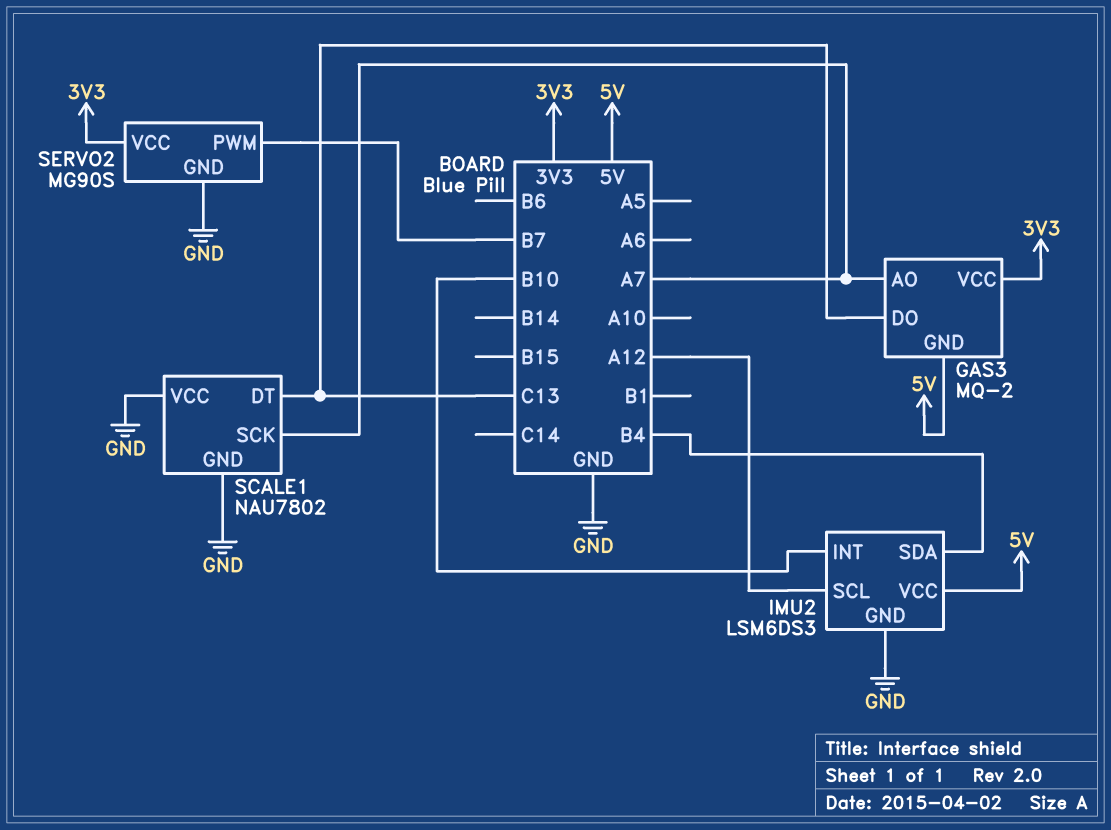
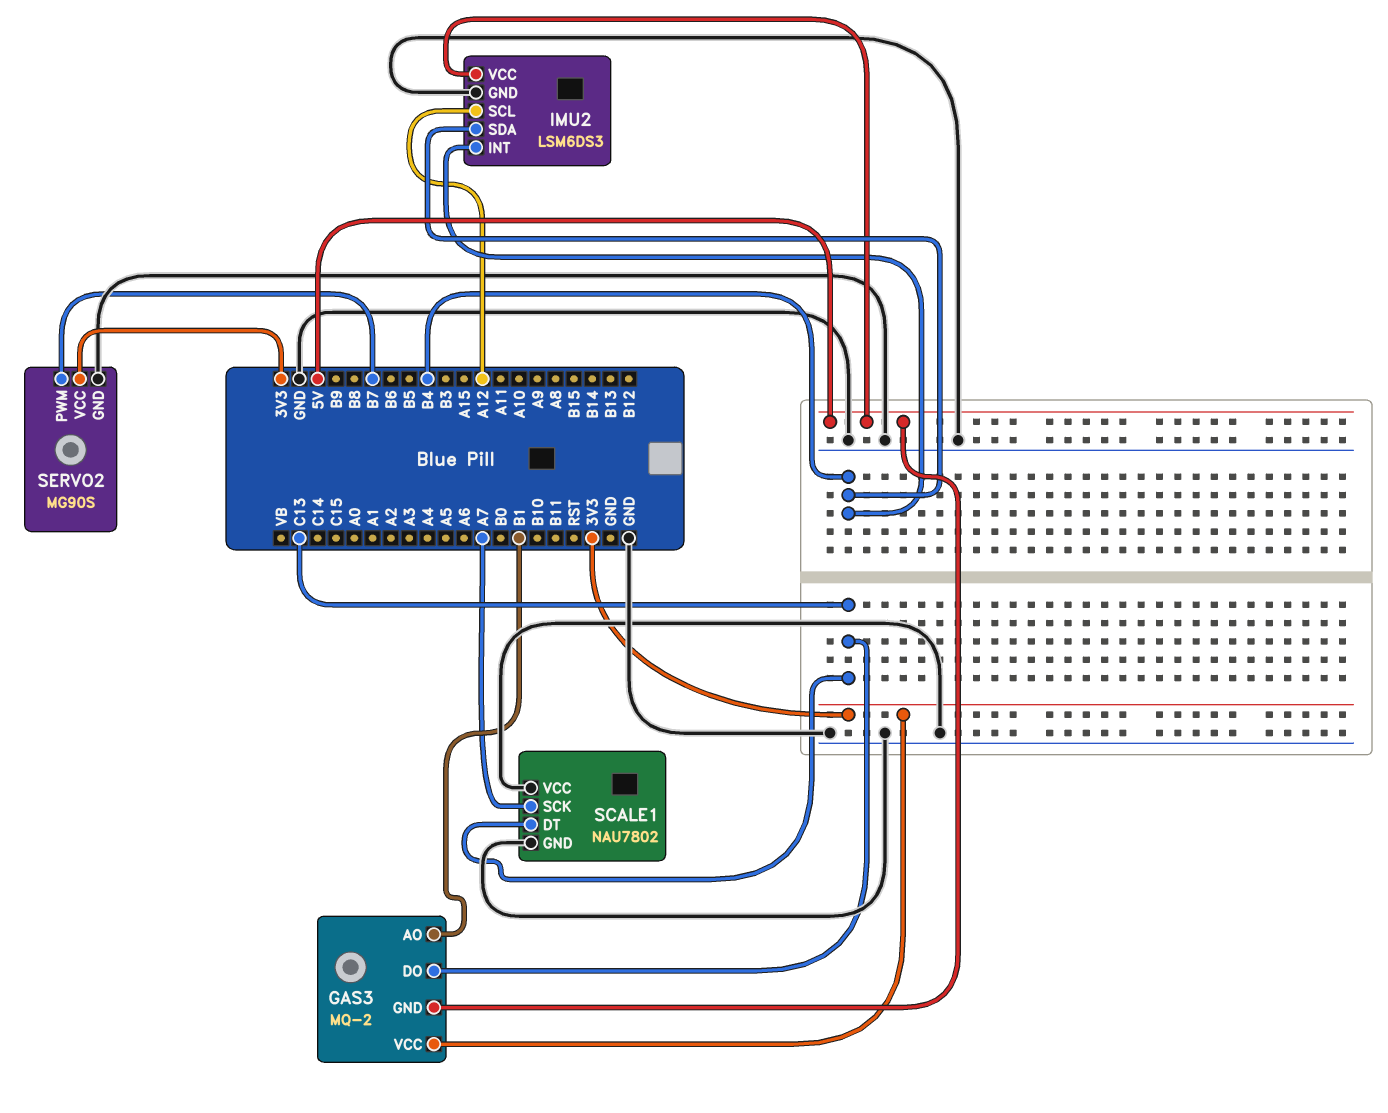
GAS3 pin AO: A7 -> B1
IMU2 pin INT: B10 -> B4

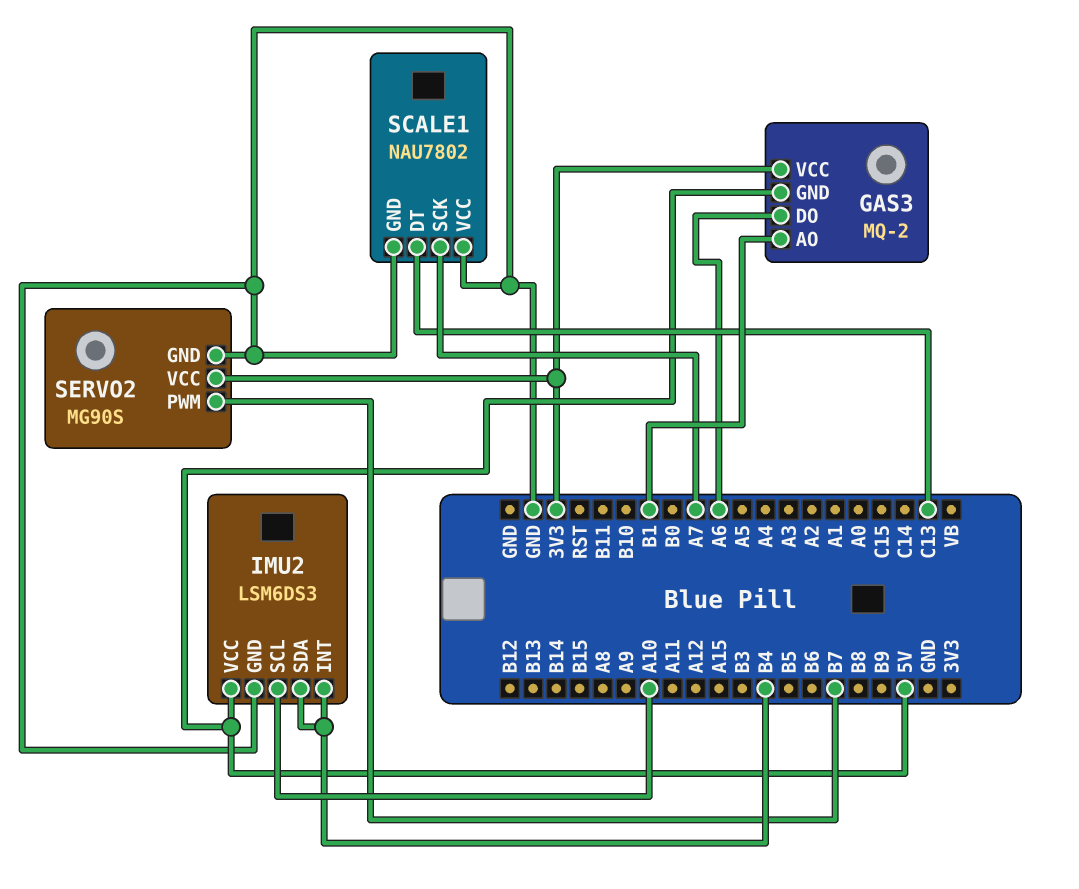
GAS3 pin DO: C13 -> A6
IMU2 pin SCL: A12 -> A10

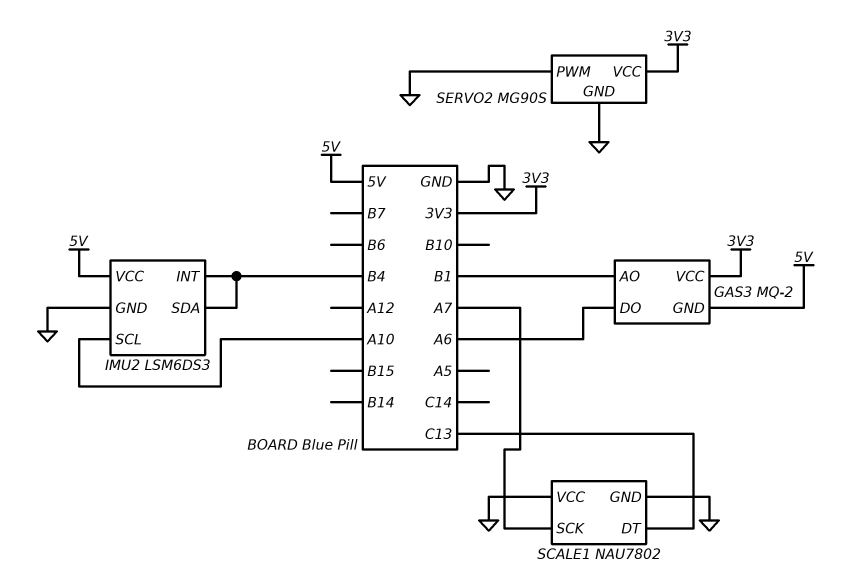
SERVO2 pin PWM: B7 -> GND

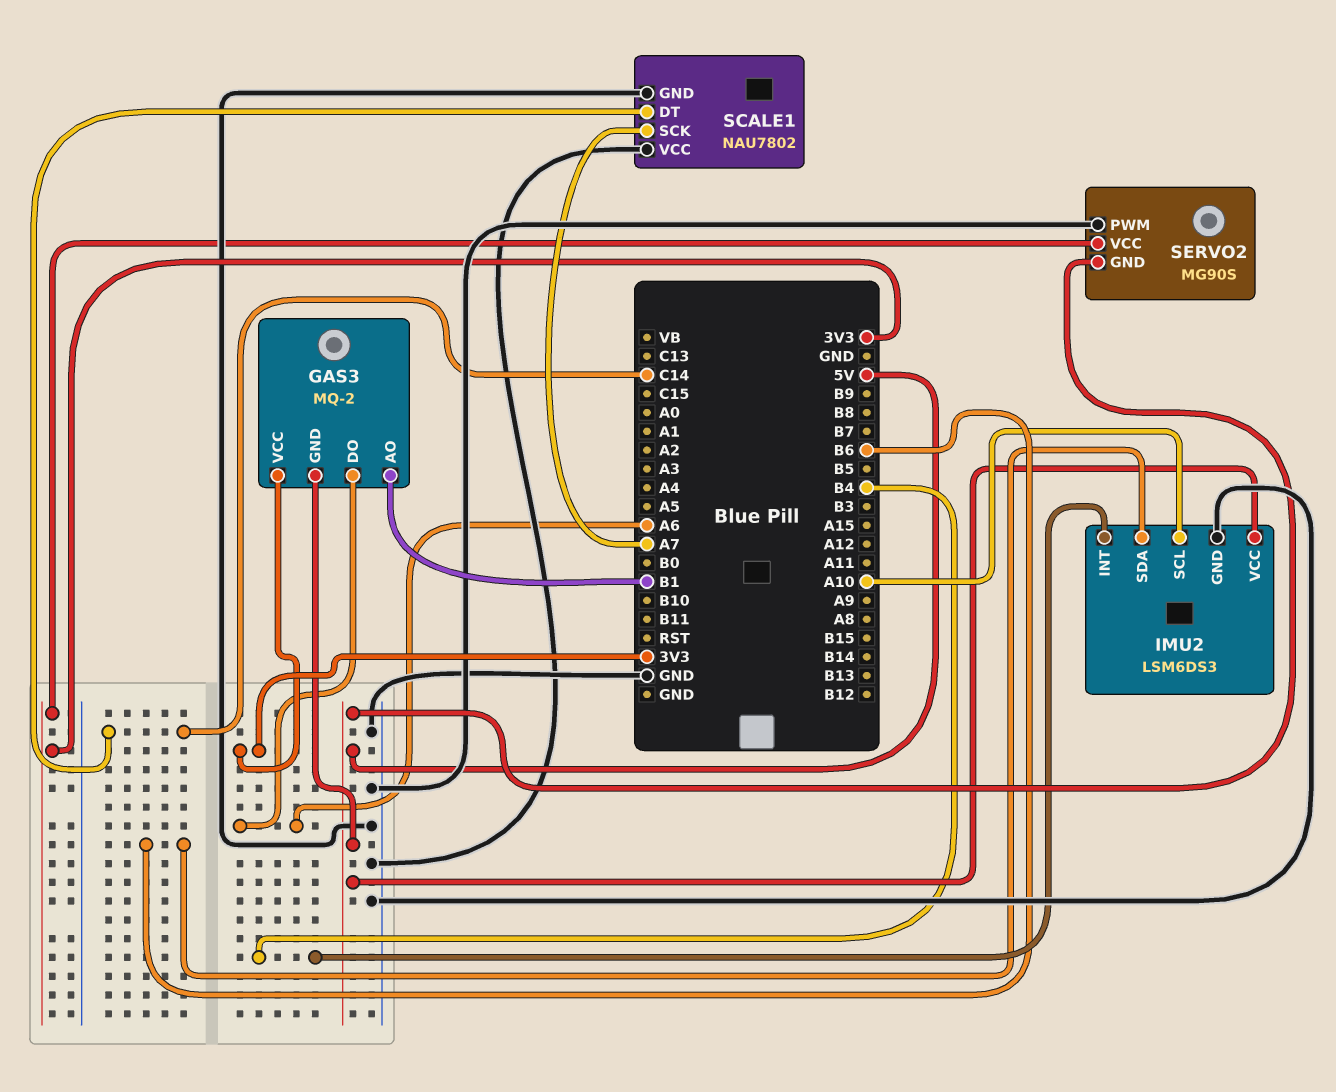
IMU2 pin SDA: B4 -> B6
SCALE1 pin DT: C13 -> C14
SERVO2 pin GND: GND -> 5V

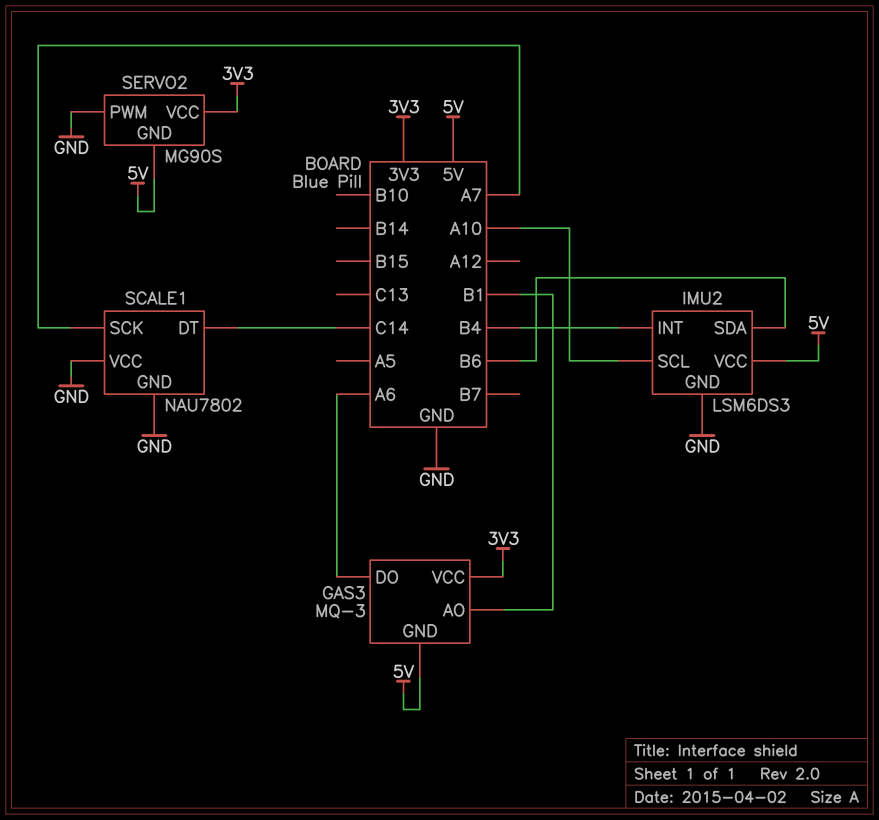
GAS3: MQ-2 -> MQ-3

